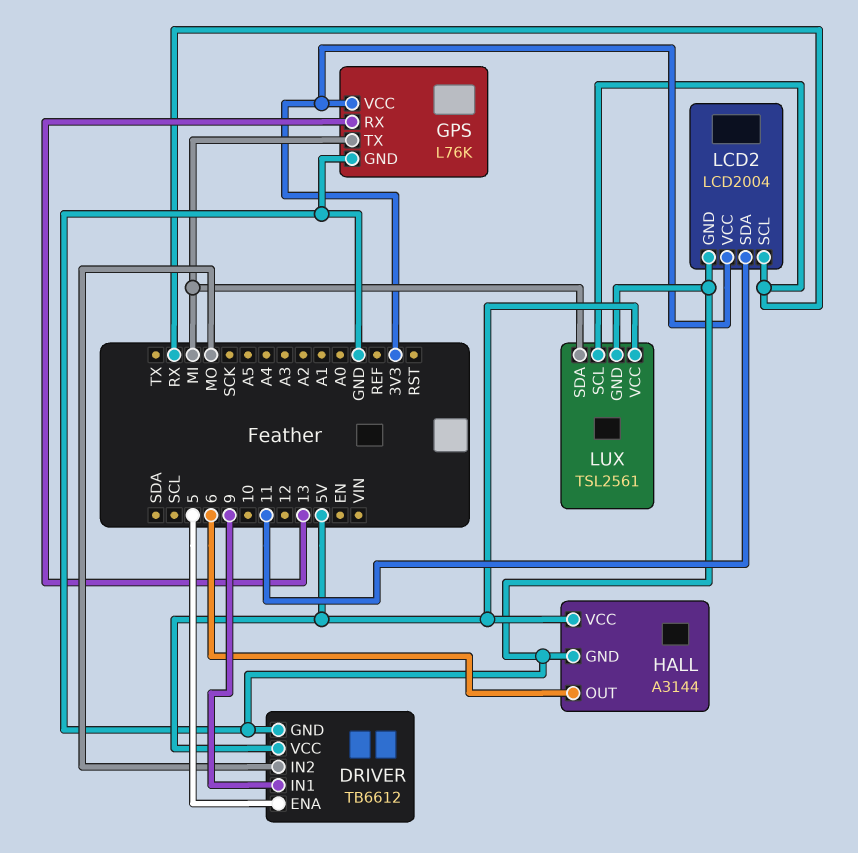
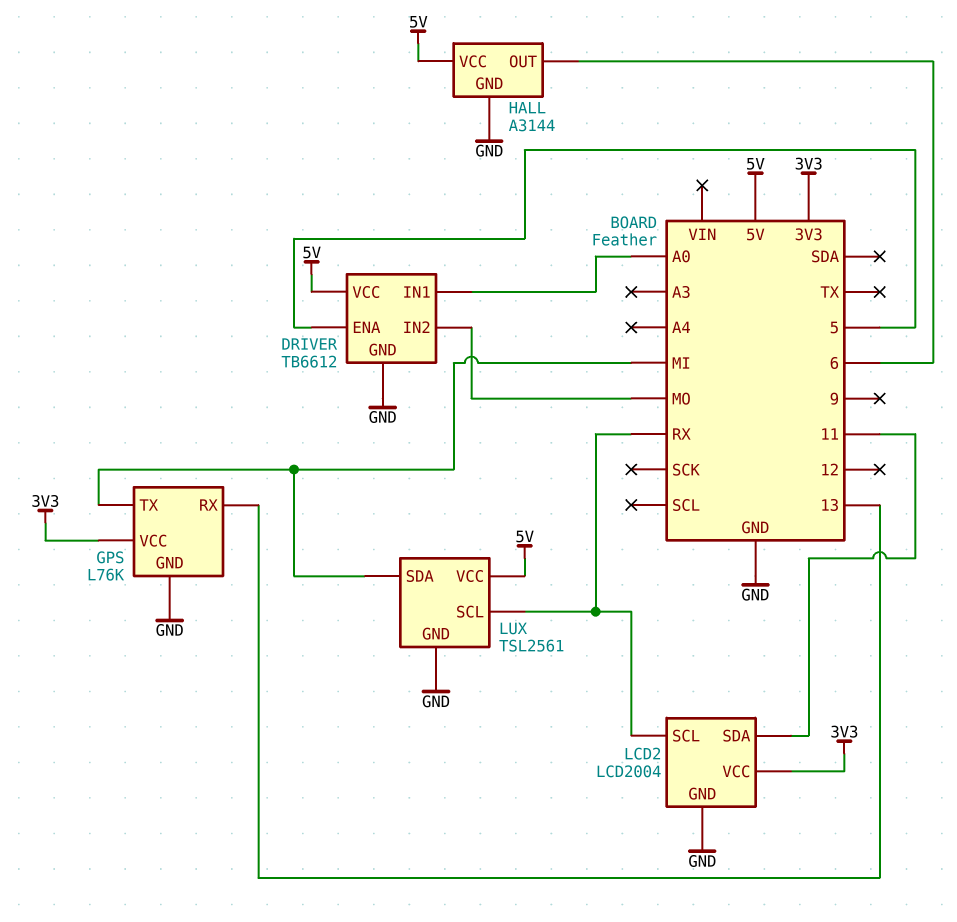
DRIVER pin IN1: 9 -> A0

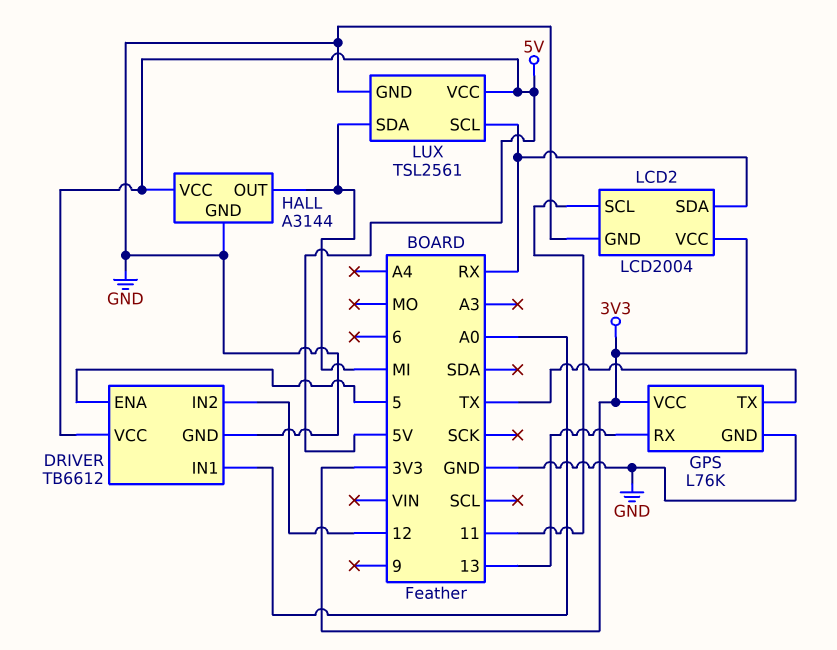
DRIVER pin IN2: MO -> 12
GPS pin TX: MI -> TX
HALL pin OUT: 6 -> MI
LCD2 pin SCL: RX -> 11
LCD2 pin SDA: 11 -> RX

